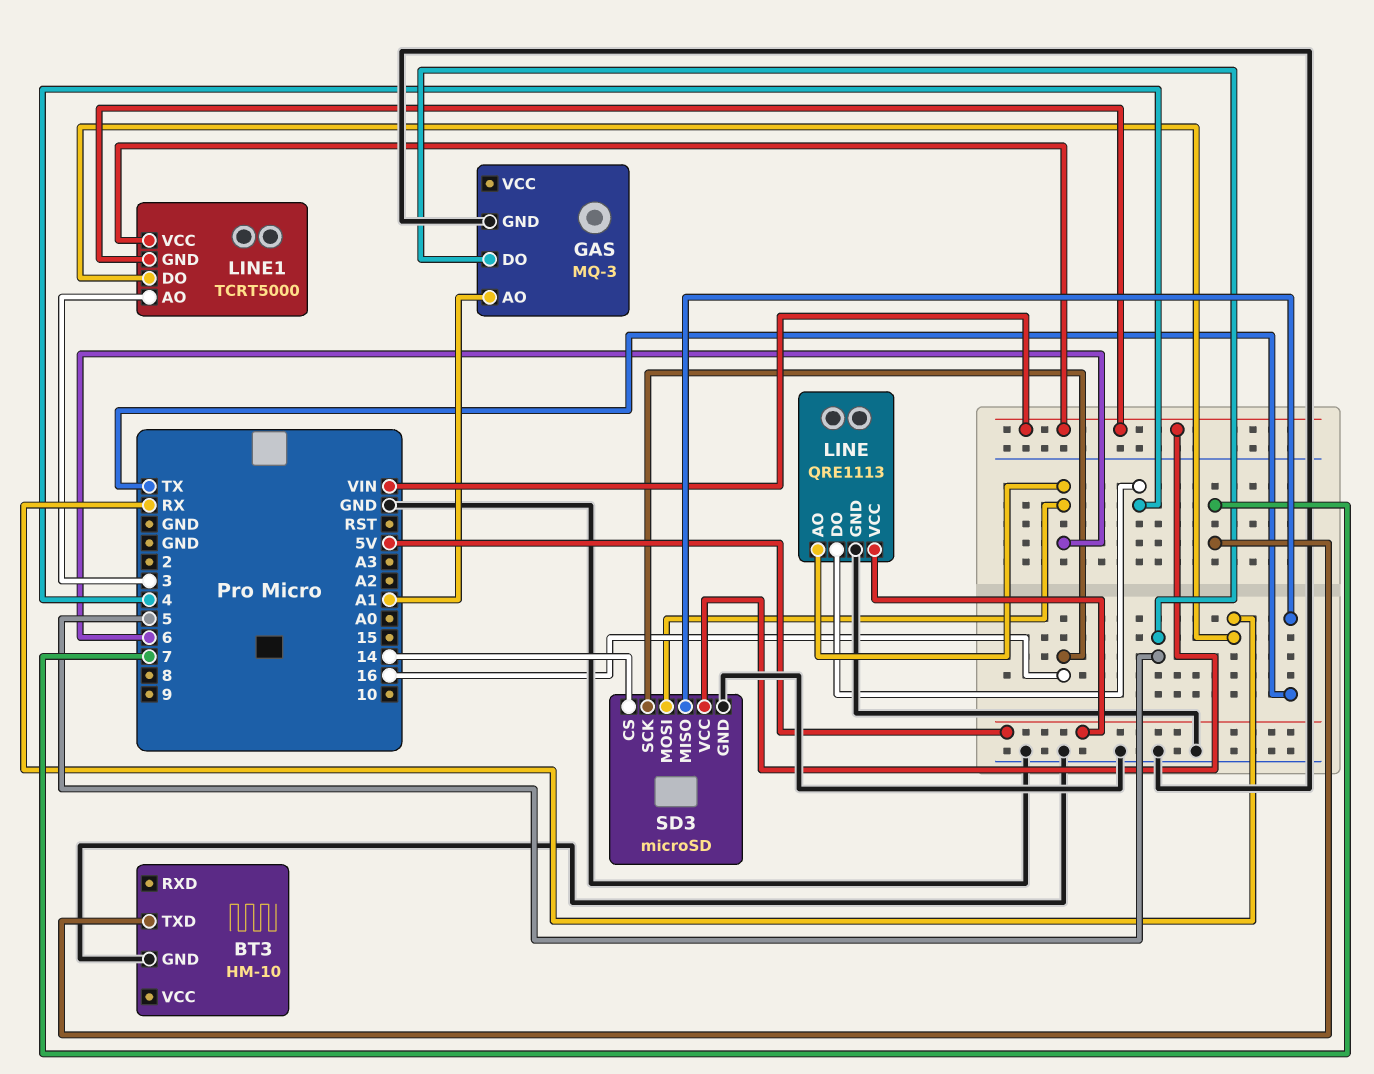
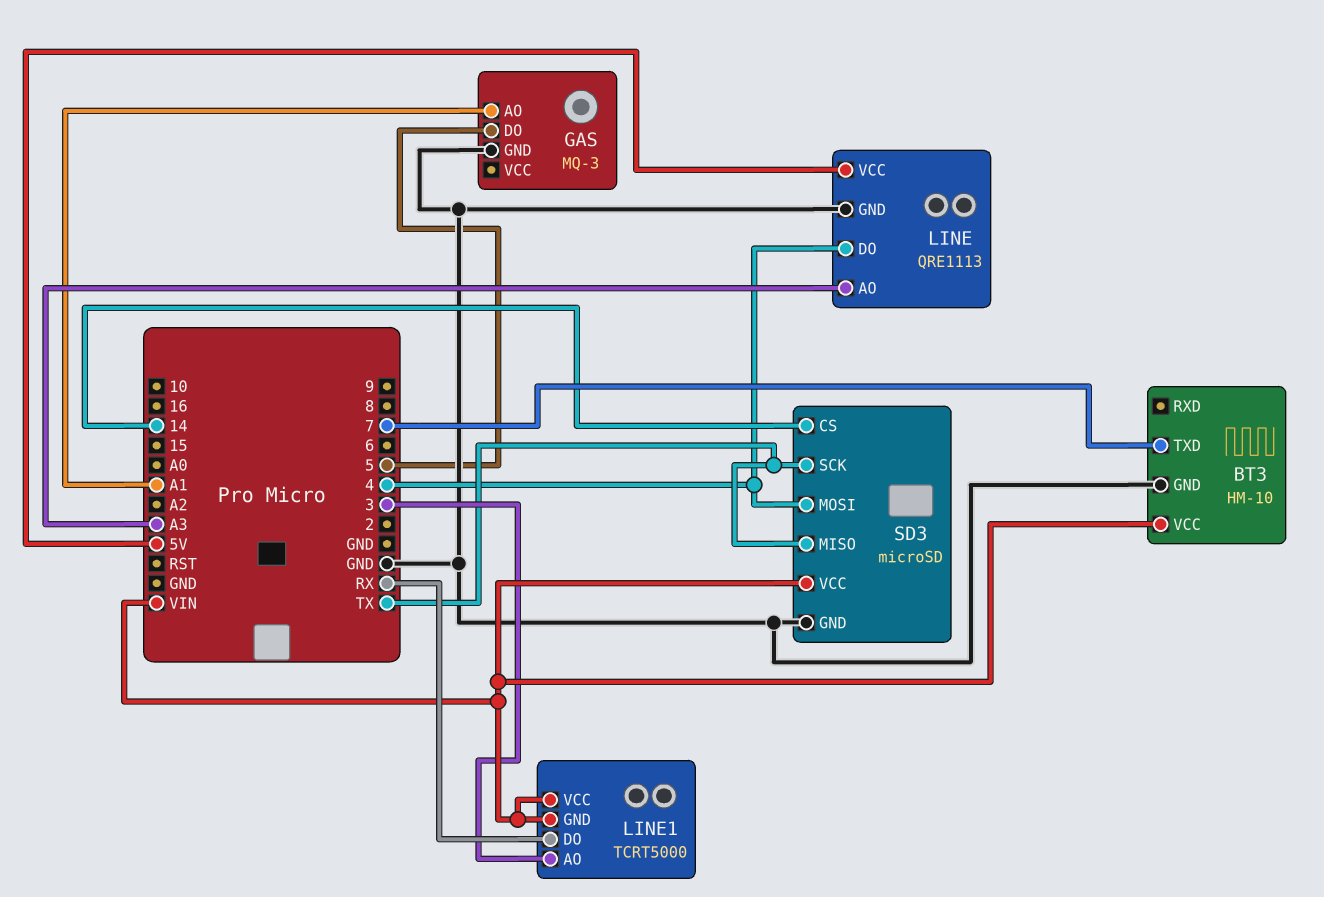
BT3 pin VCC: none -> VIN
LINE pin AO: 6 -> A3
SD3 pin MOSI: 6 -> 4
SD3 pin SCK: 16 -> TX

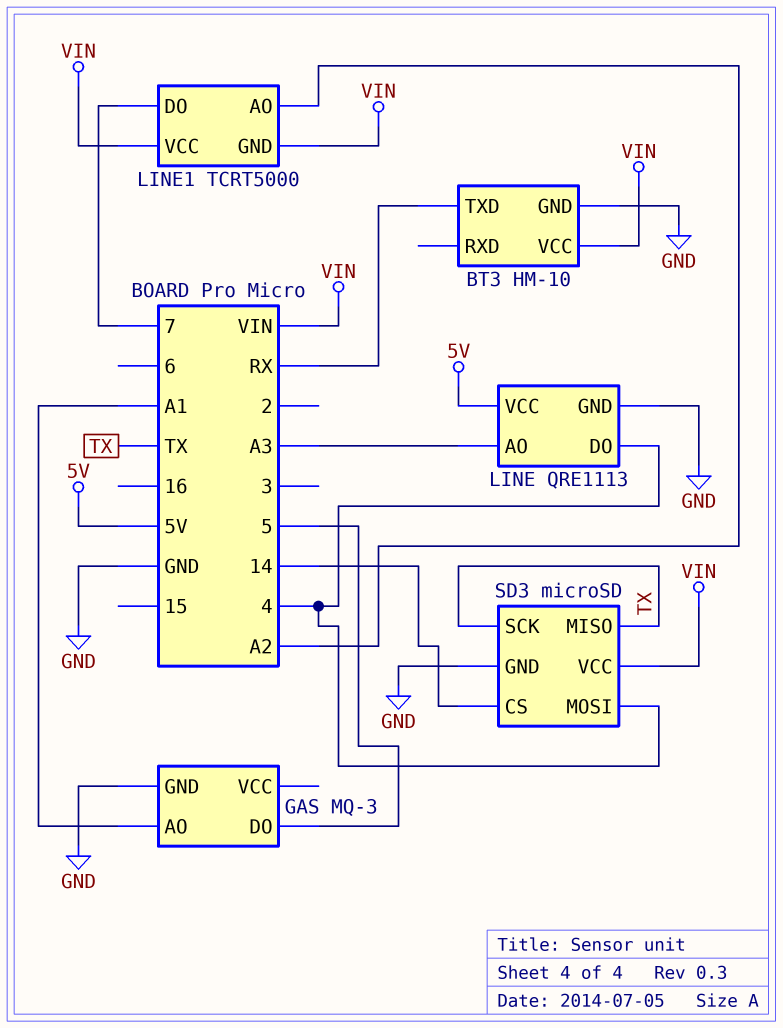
BT3 pin TXD: 7 -> RX
LINE1 pin AO: 3 -> A2
LINE1 pin DO: RX -> 7

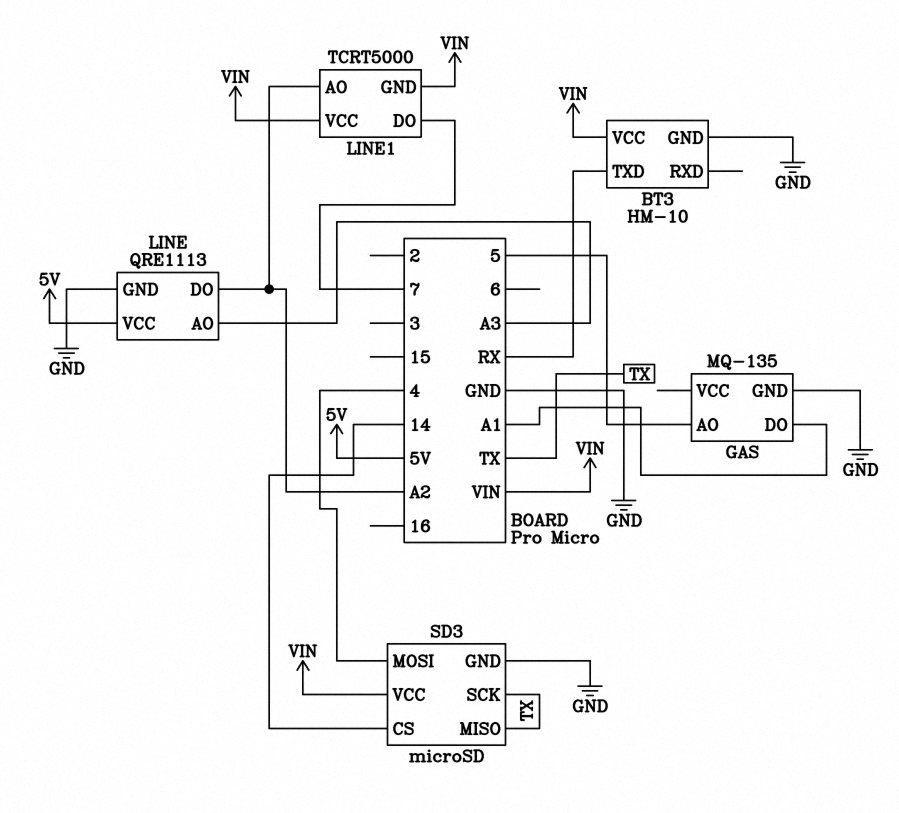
GAS: MQ-3 -> MQ-135
GAS pin AO: A1 -> 5
GAS pin DO: 5 -> A1
LINE pin DO: 4 -> A2

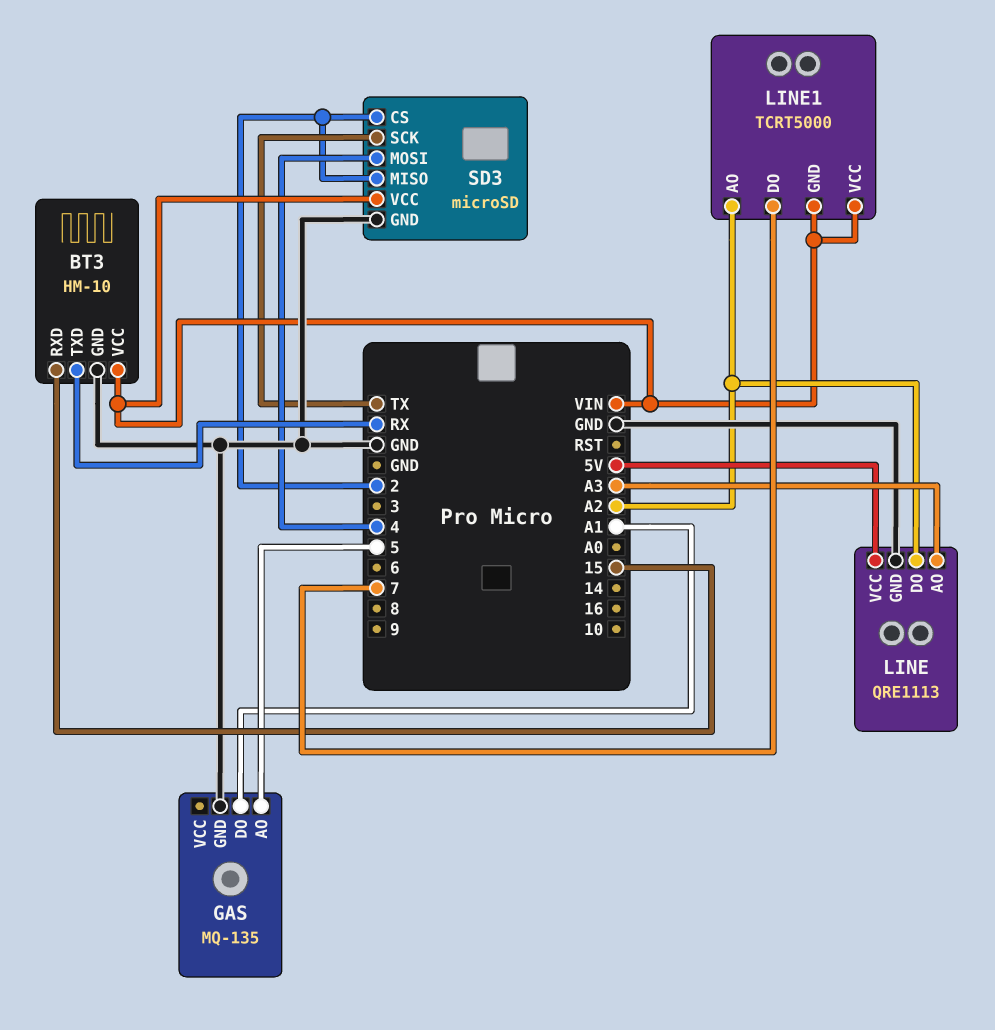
BT3 pin RXD: none -> 15
SD3 pin CS: 14 -> 2
SD3 pin MISO: TX -> 2

